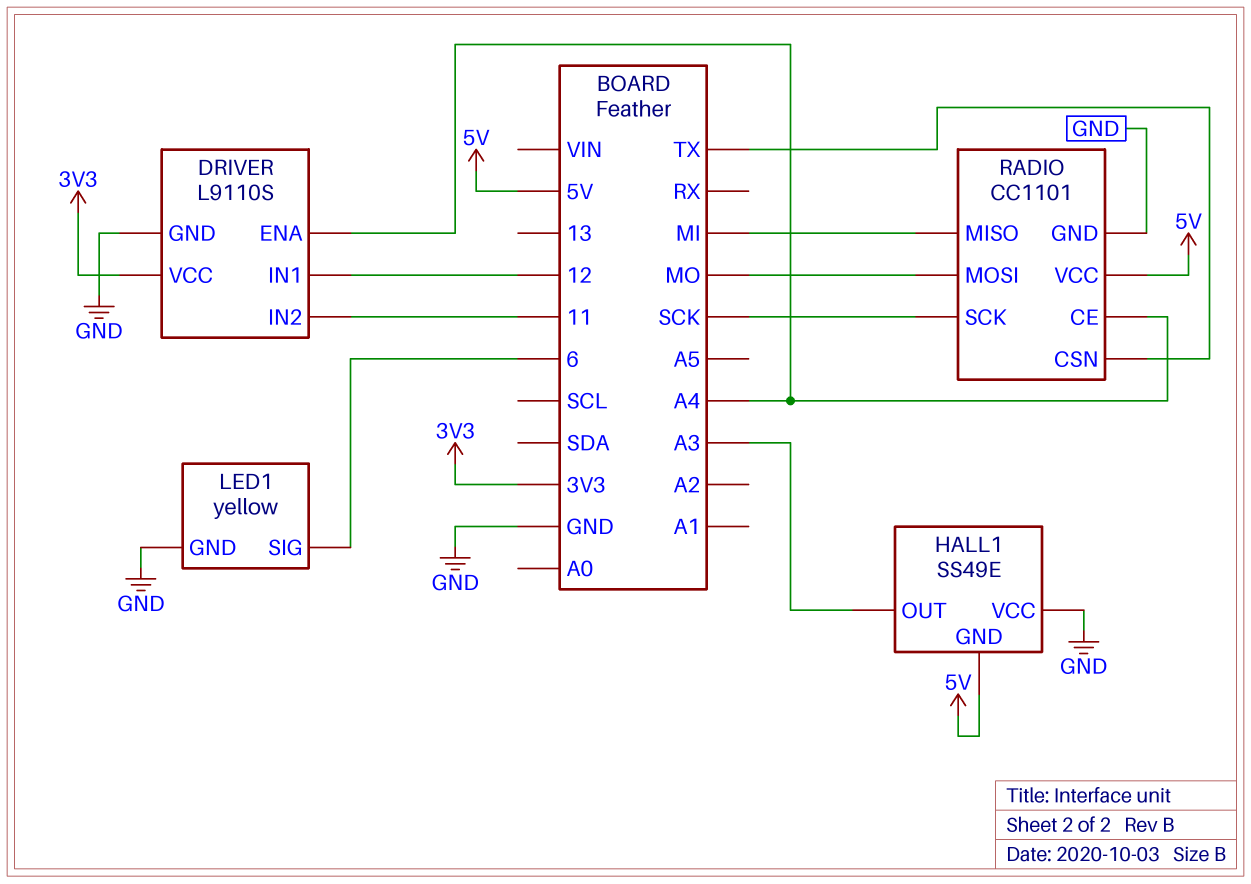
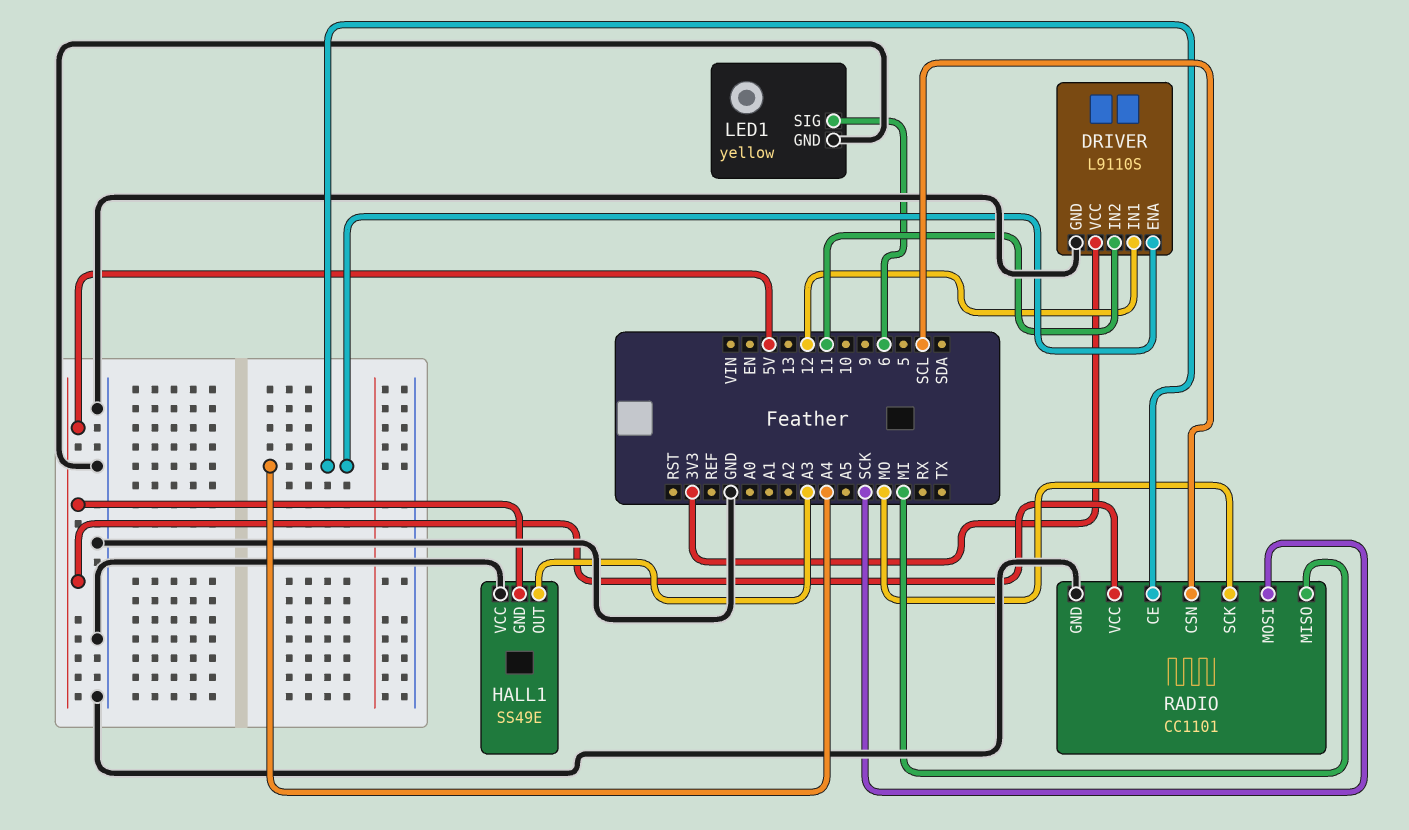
RADIO pin CSN: TX -> SCL
RADIO pin MOSI: MO -> SCK
RADIO pin SCK: SCK -> MO

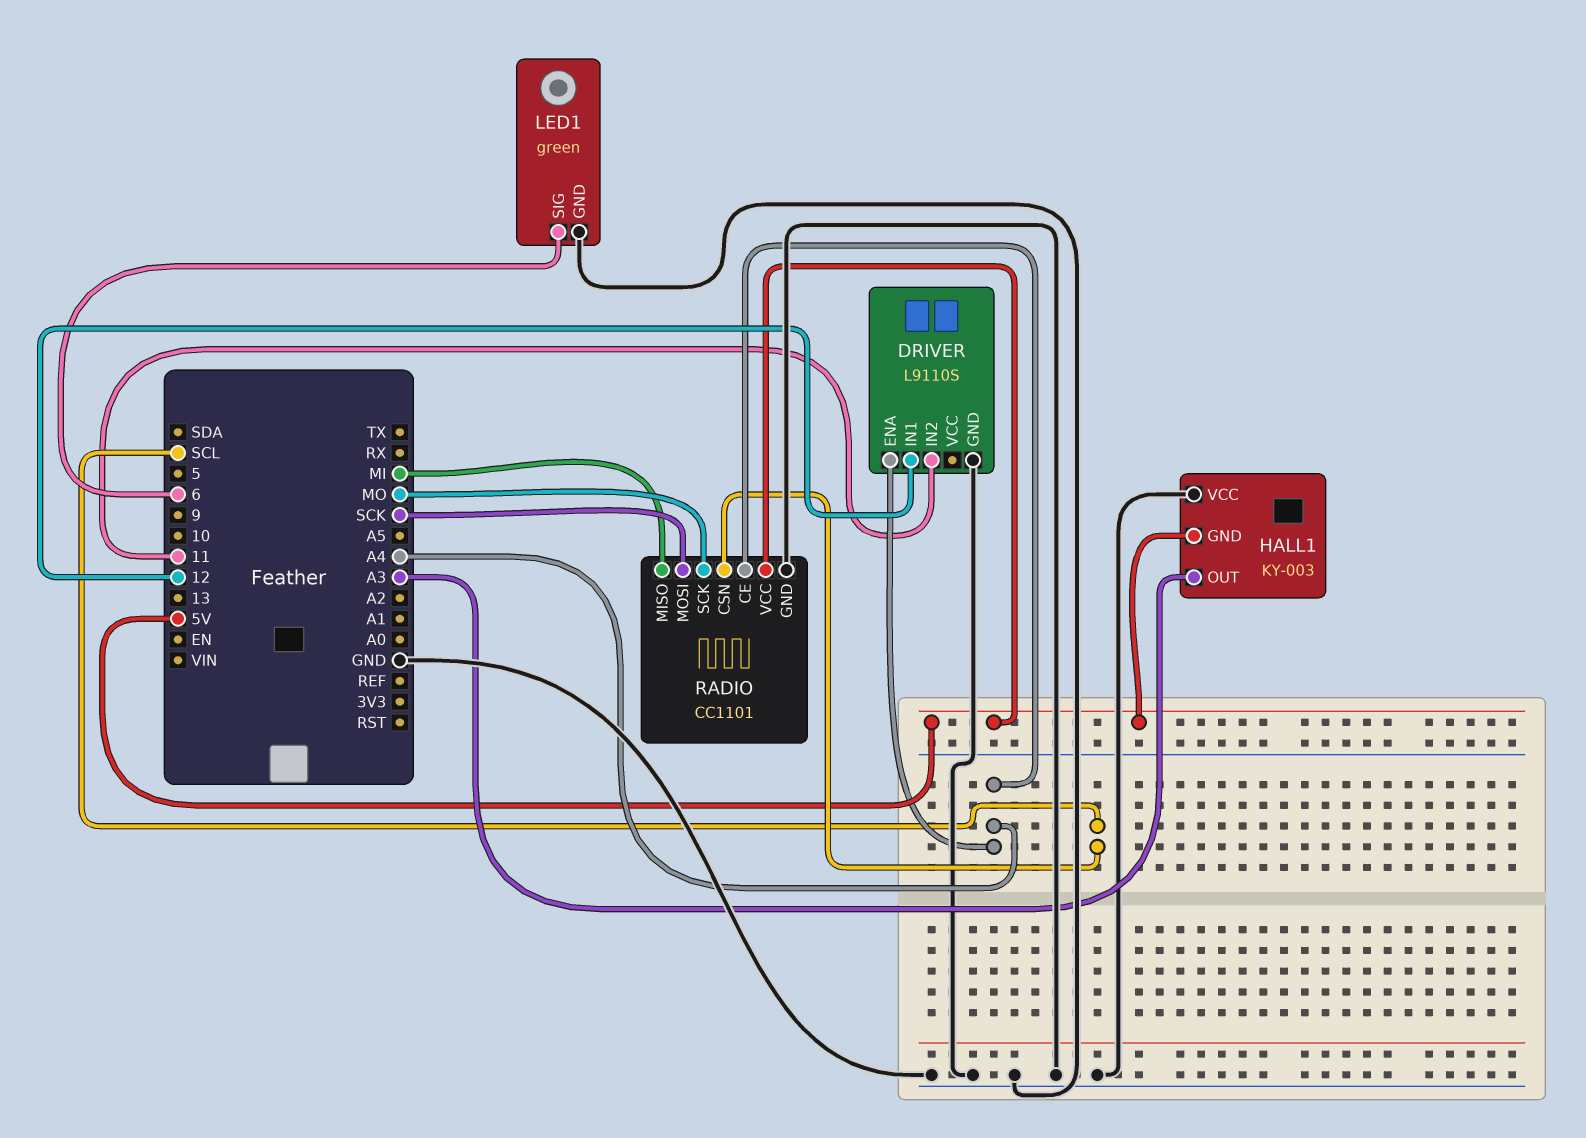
DRIVER pin VCC: 3V3 -> none
HALL1: SS49E -> KY-003
LED1: yellow -> green

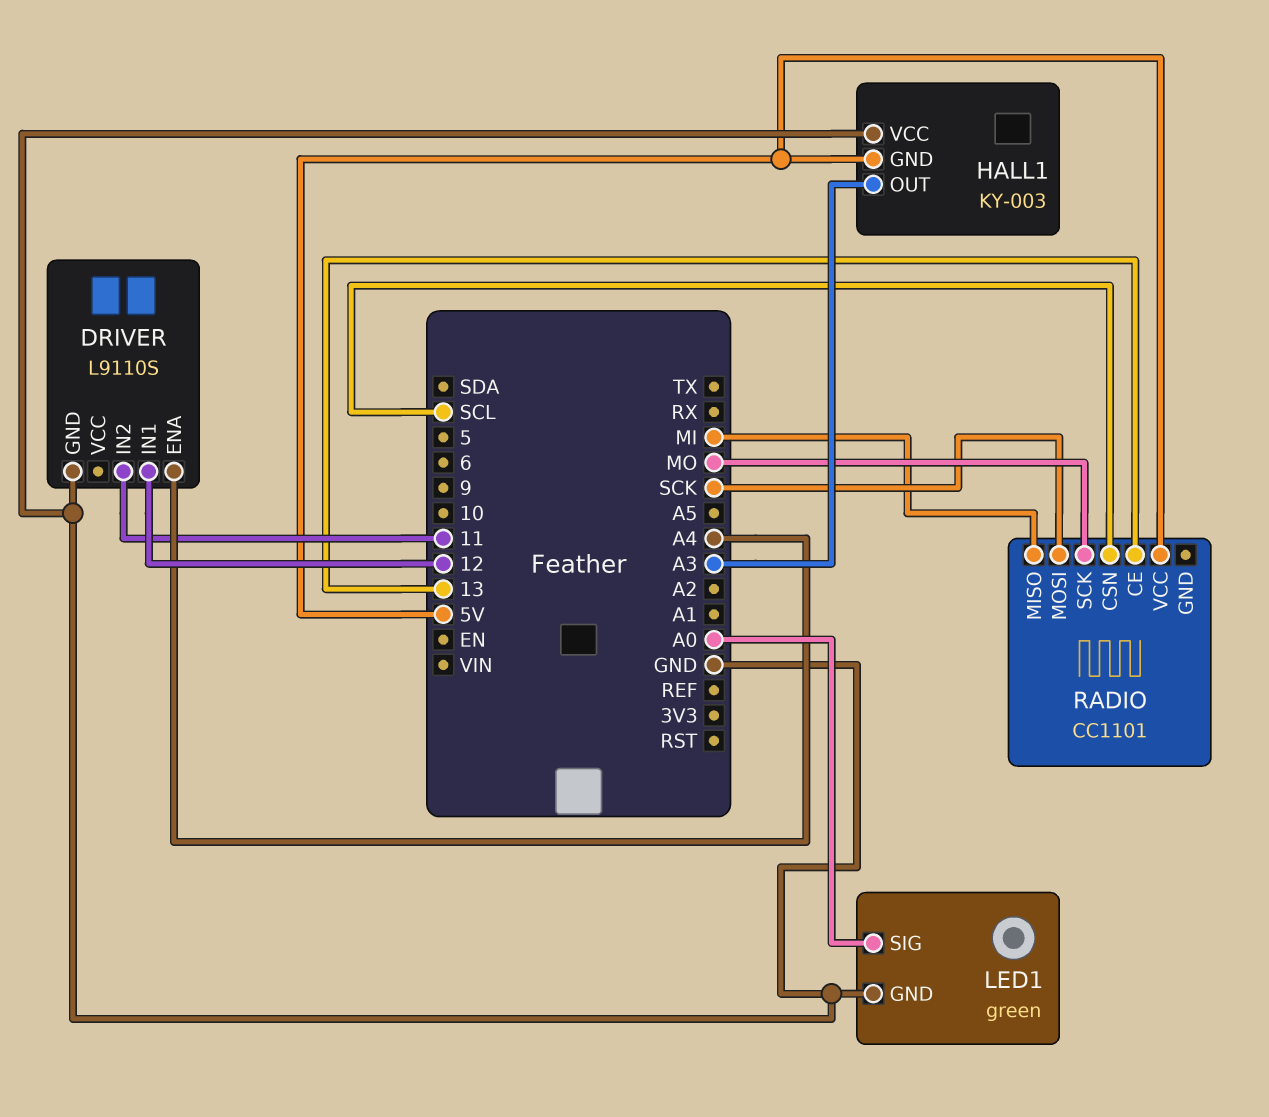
LED1 pin SIG: 6 -> A0
RADIO pin CE: A4 -> 13
RADIO pin GND: GND -> none

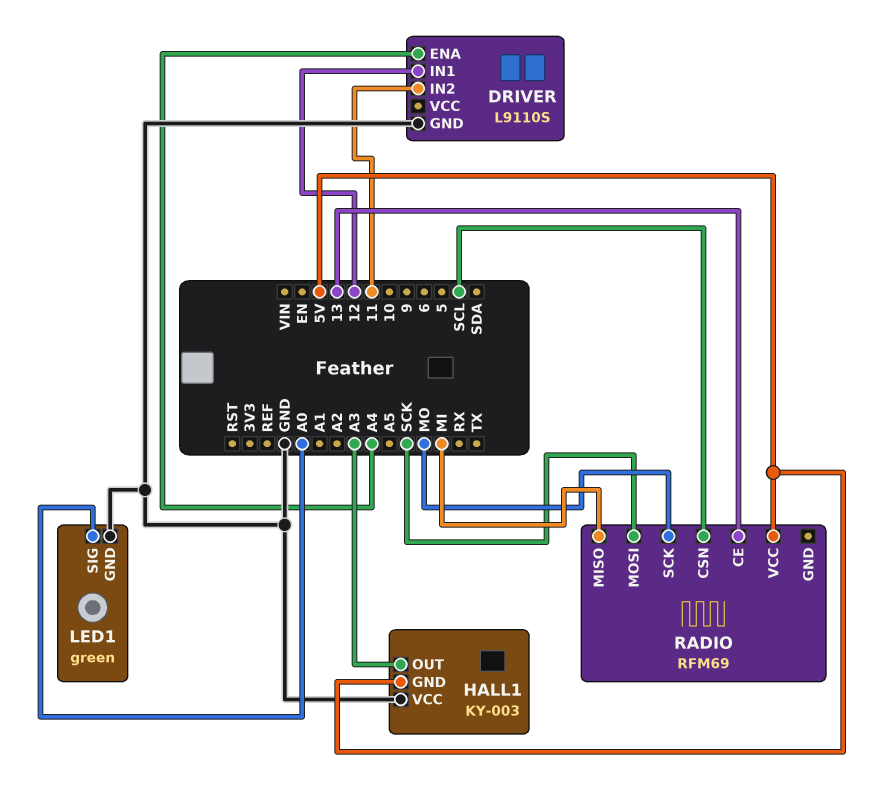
RADIO: CC1101 -> RFM69

